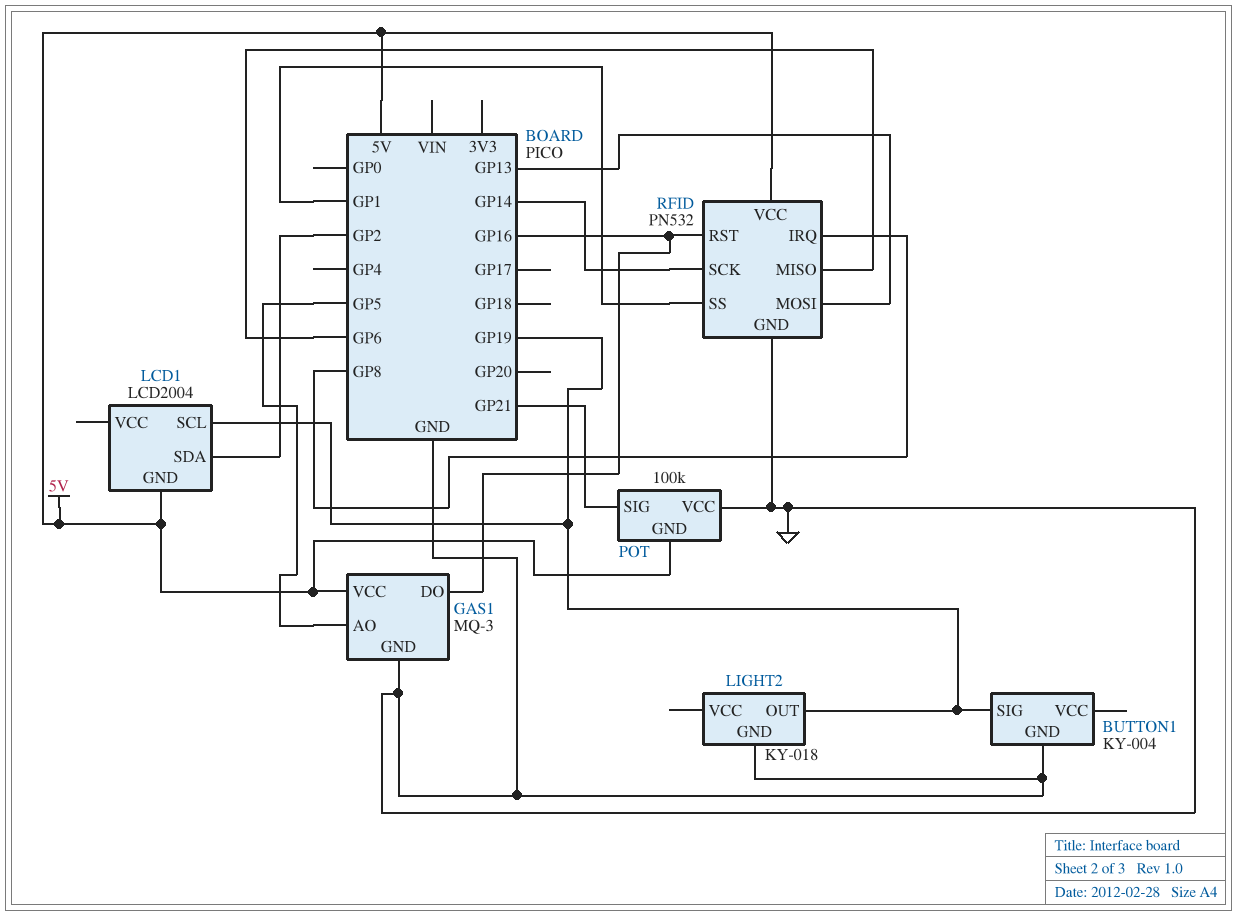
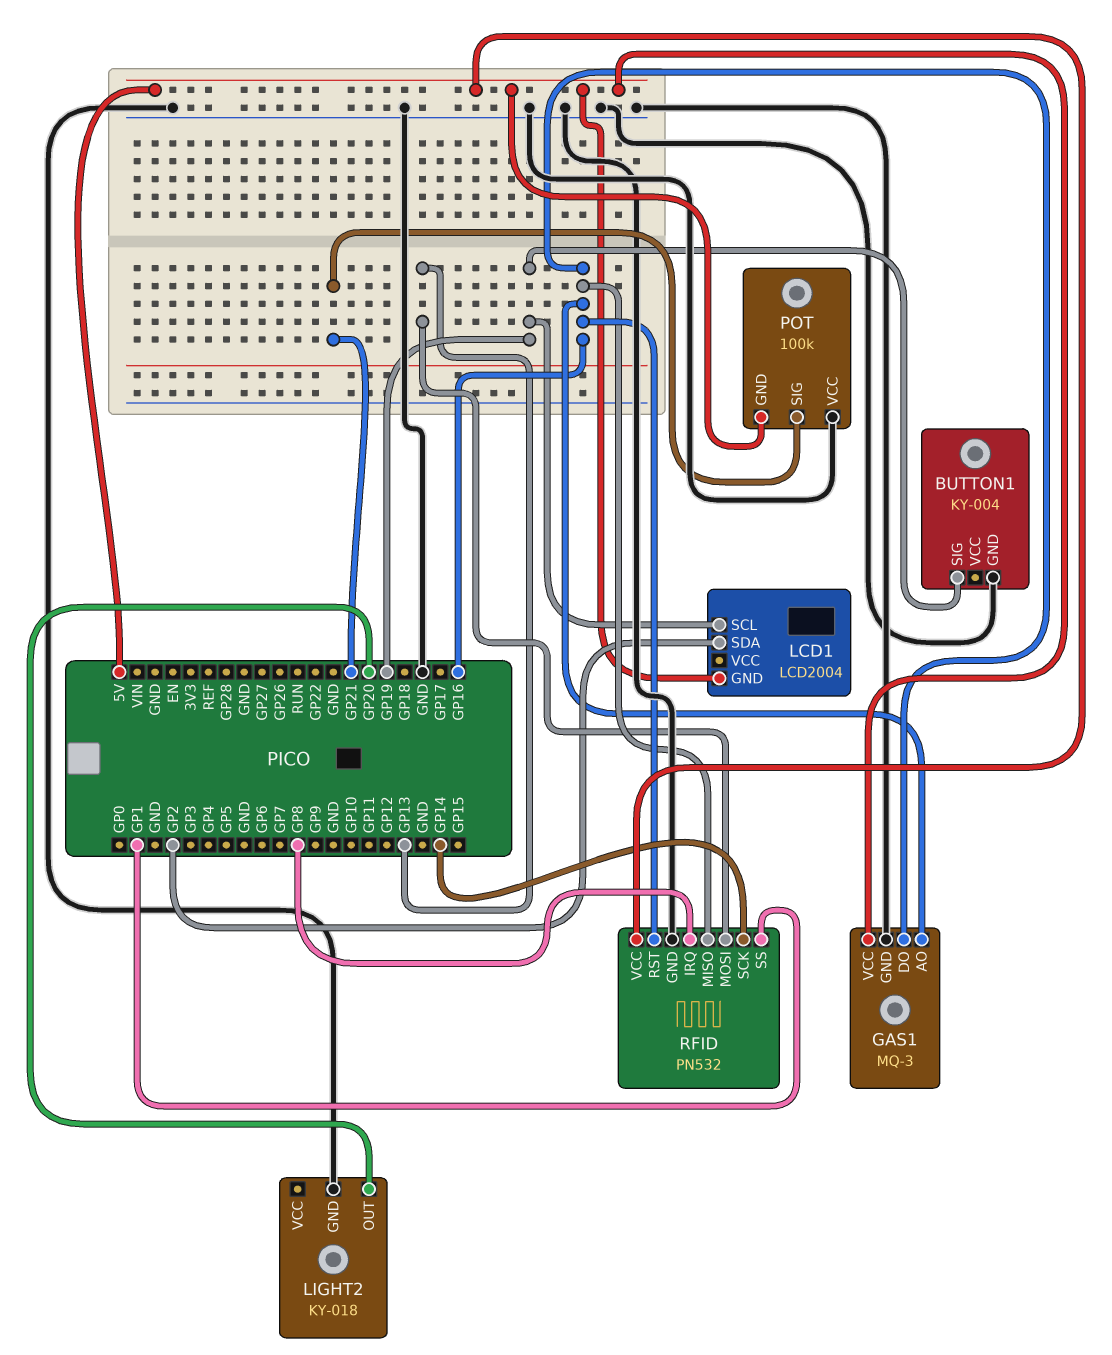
GAS1 pin AO: GP5 -> GP16
LIGHT2 pin OUT: GP19 -> GP20
RFID pin MISO: GP6 -> GP16

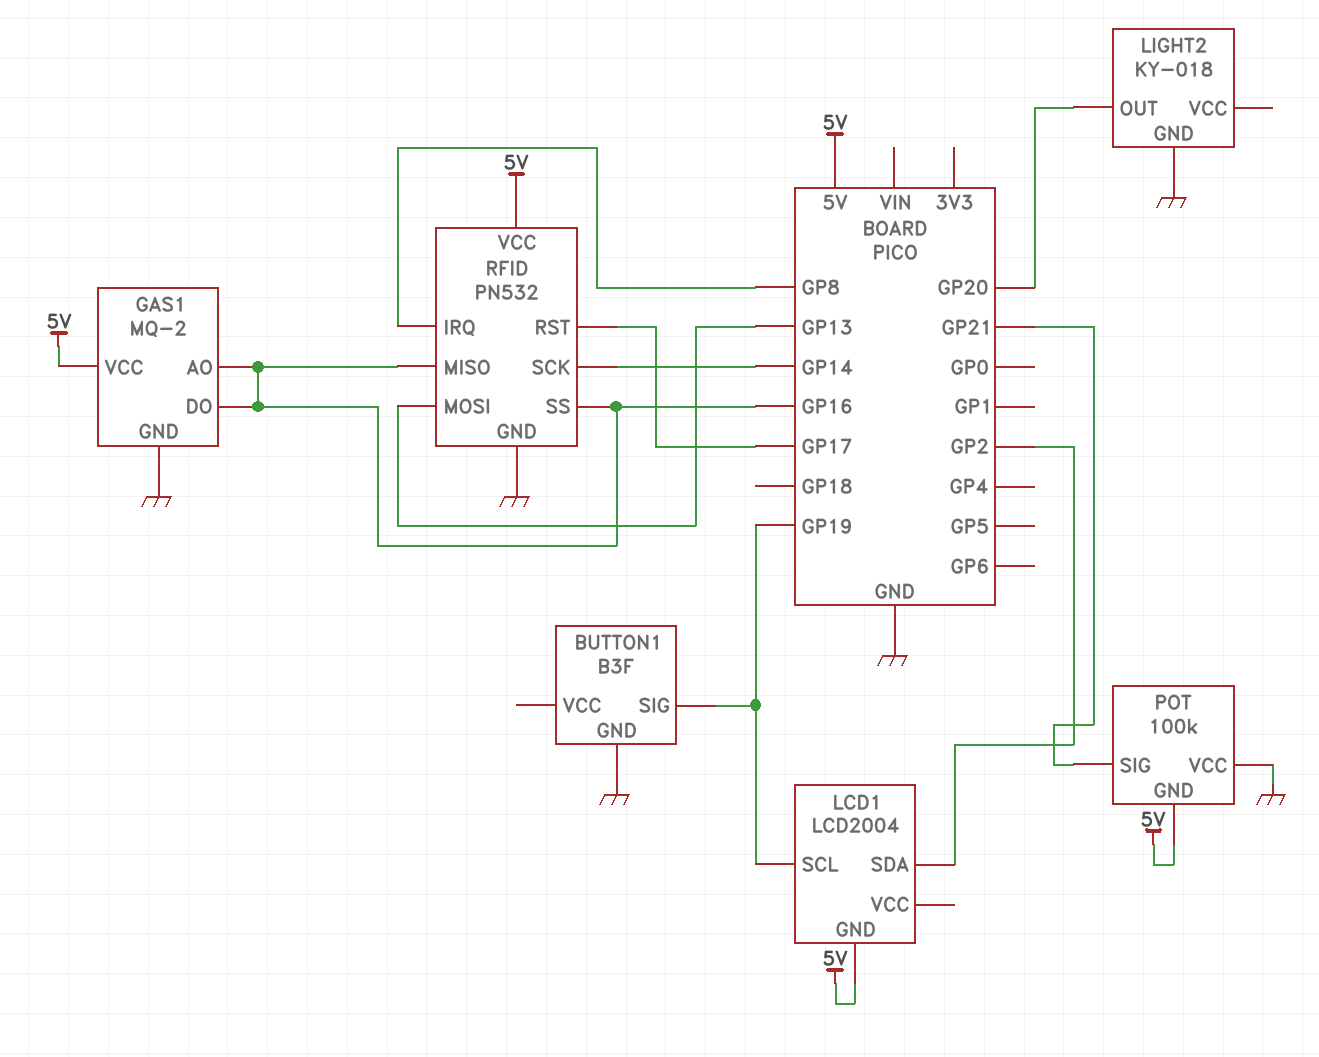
BUTTON1: KY-004 -> B3F
GAS1: MQ-3 -> MQ-2
RFID pin RST: GP16 -> GP17
RFID pin SS: GP1 -> GP16

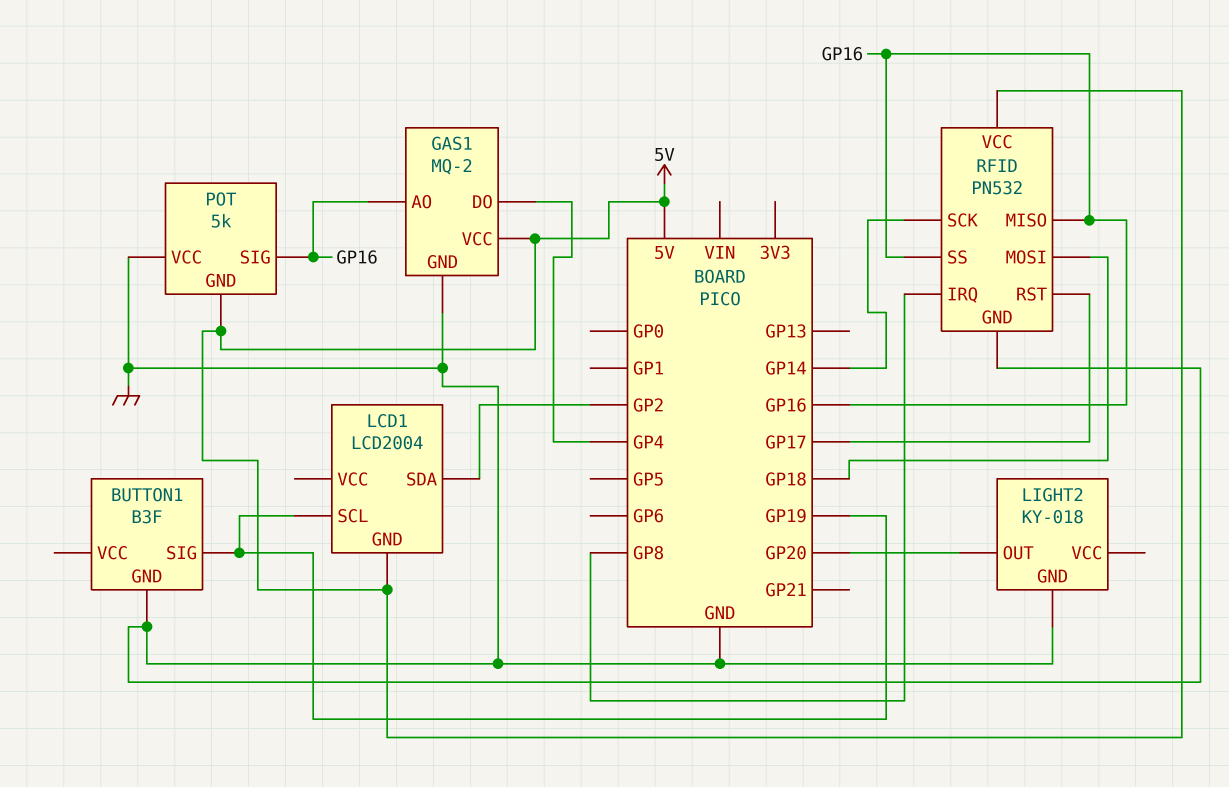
GAS1 pin DO: GP16 -> GP4
POT: 100k -> 5k
POT pin SIG: GP21 -> GP16
RFID pin MOSI: GP13 -> GP18

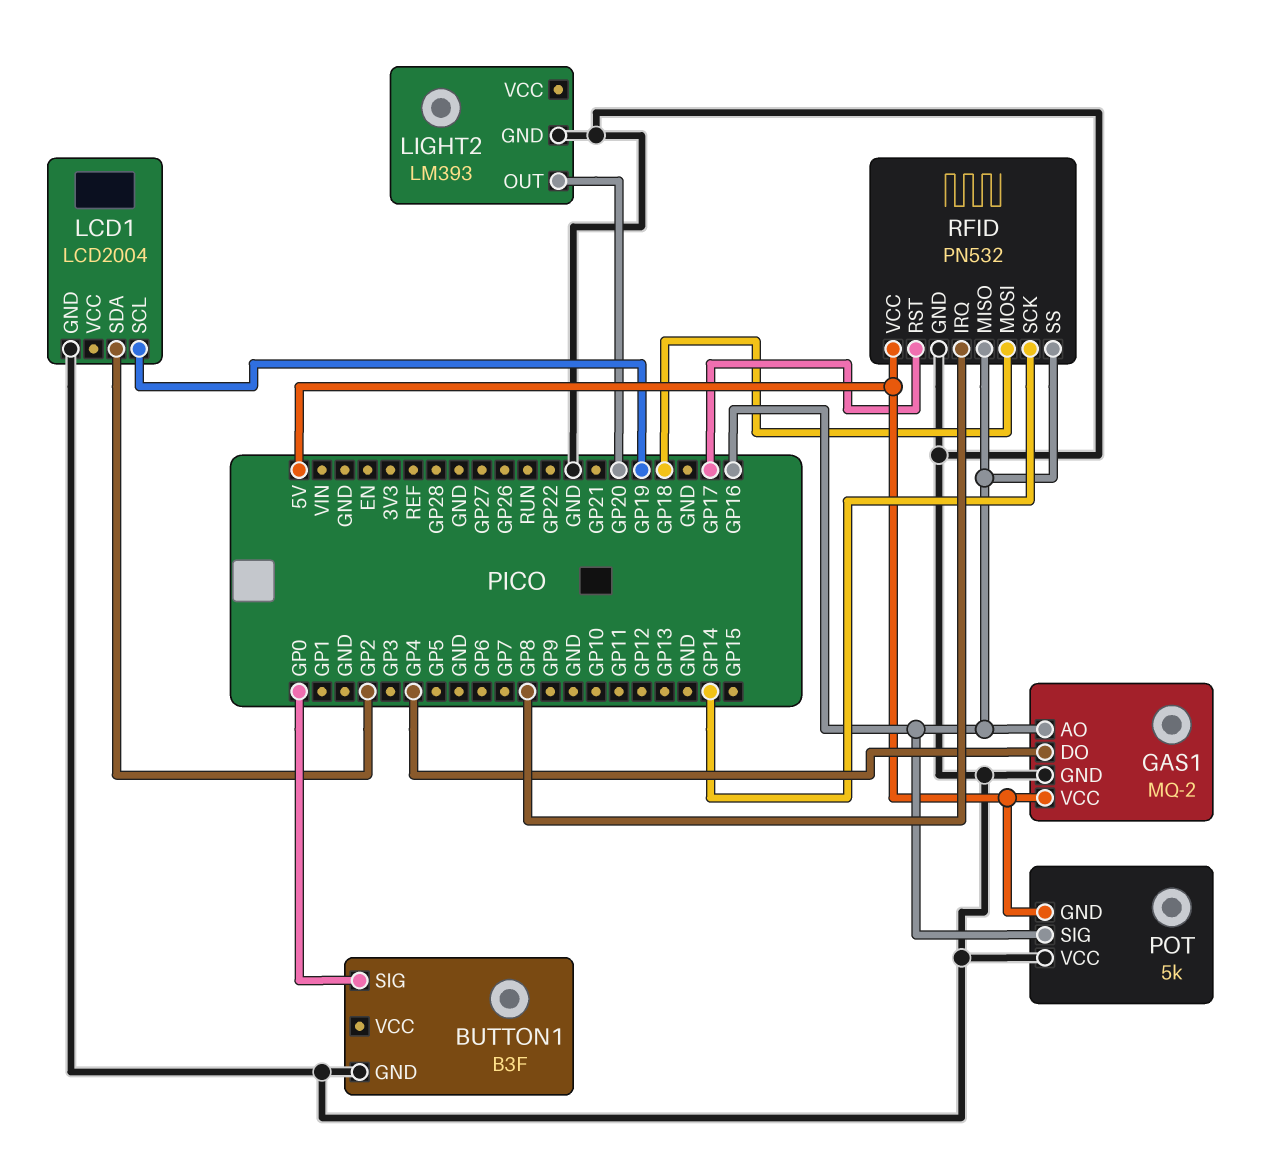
BUTTON1 pin SIG: GP19 -> GP0
LCD1 pin GND: 5V -> GND
LIGHT2: KY-018 -> LM393

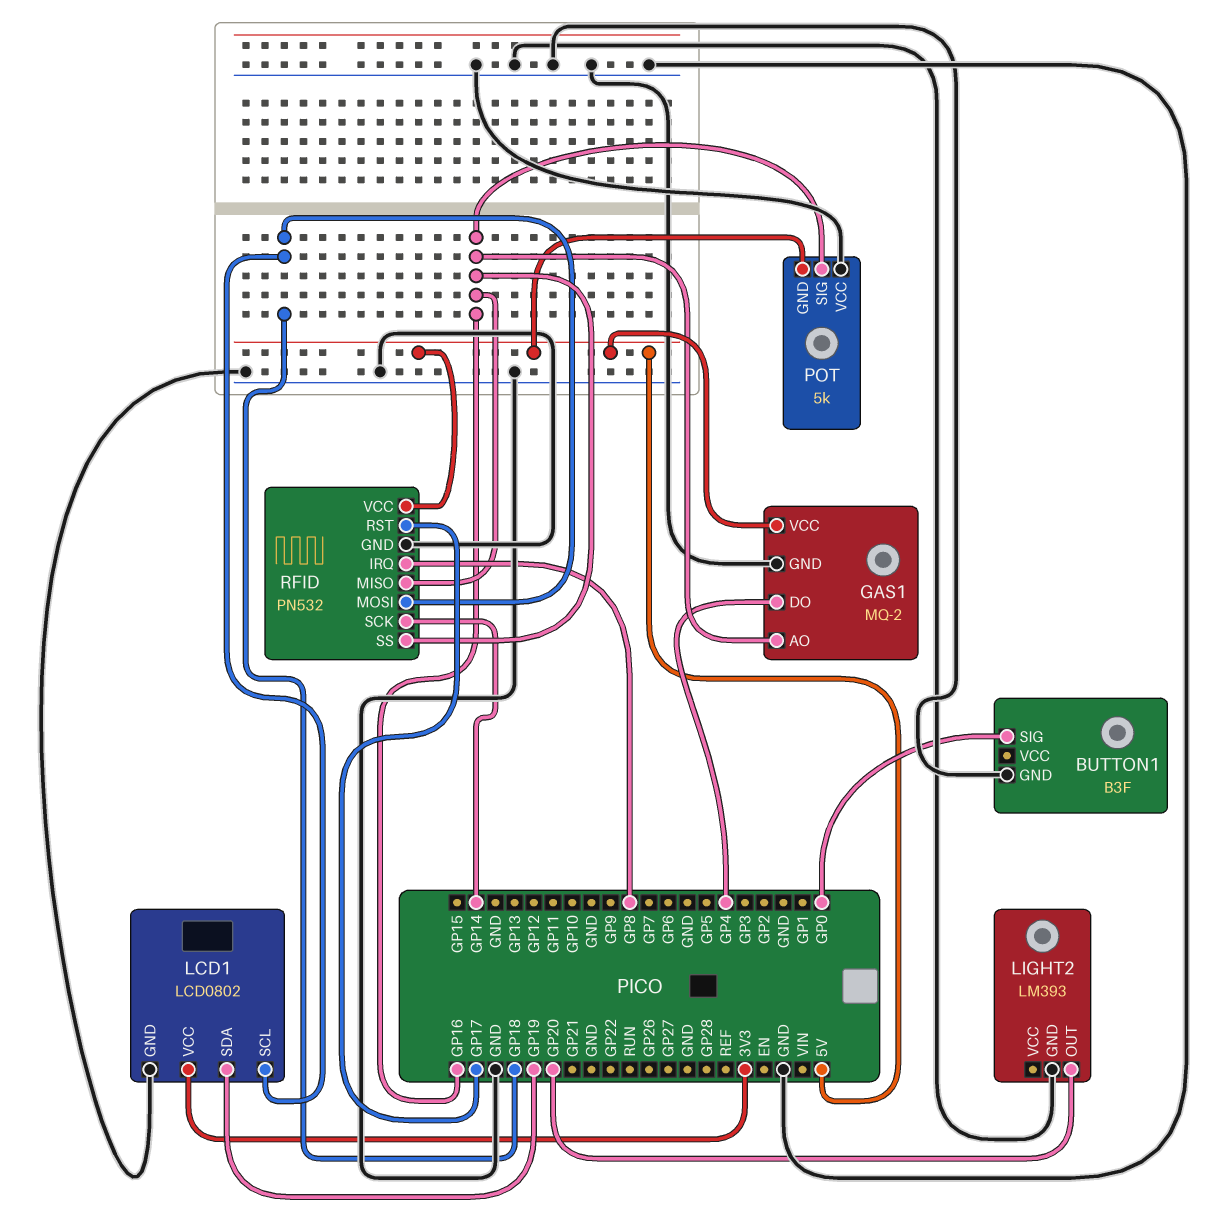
LCD1: LCD2004 -> LCD0802
LCD1 pin SCL: GP19 -> GP18
LCD1 pin SDA: GP2 -> GP19
LCD1 pin VCC: none -> 3V3

